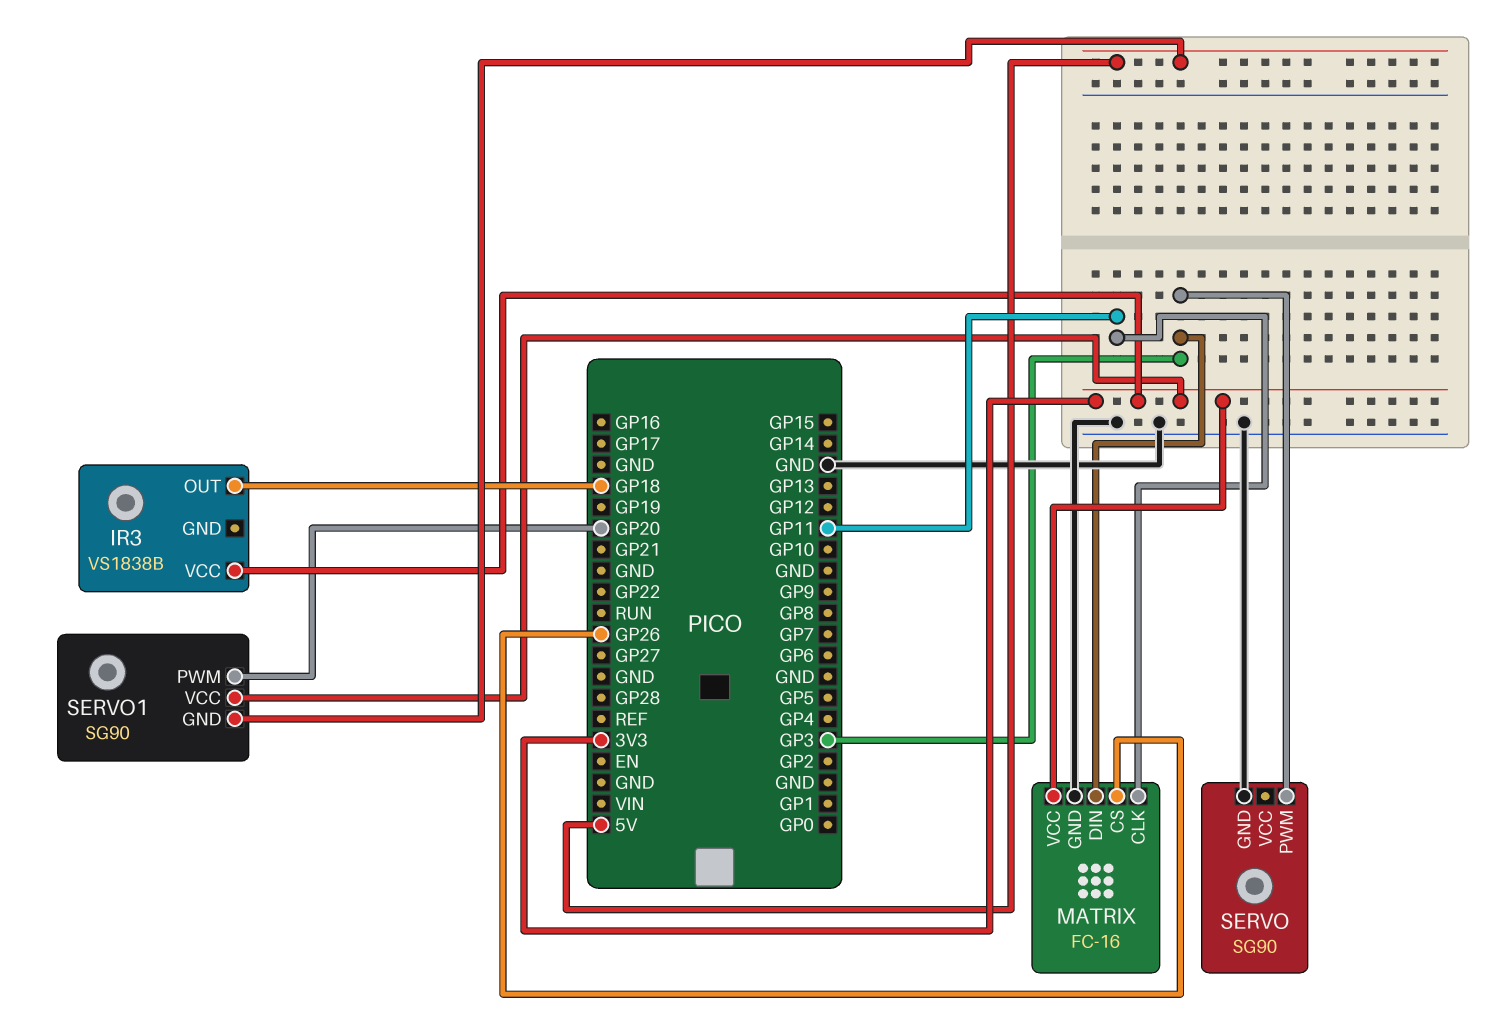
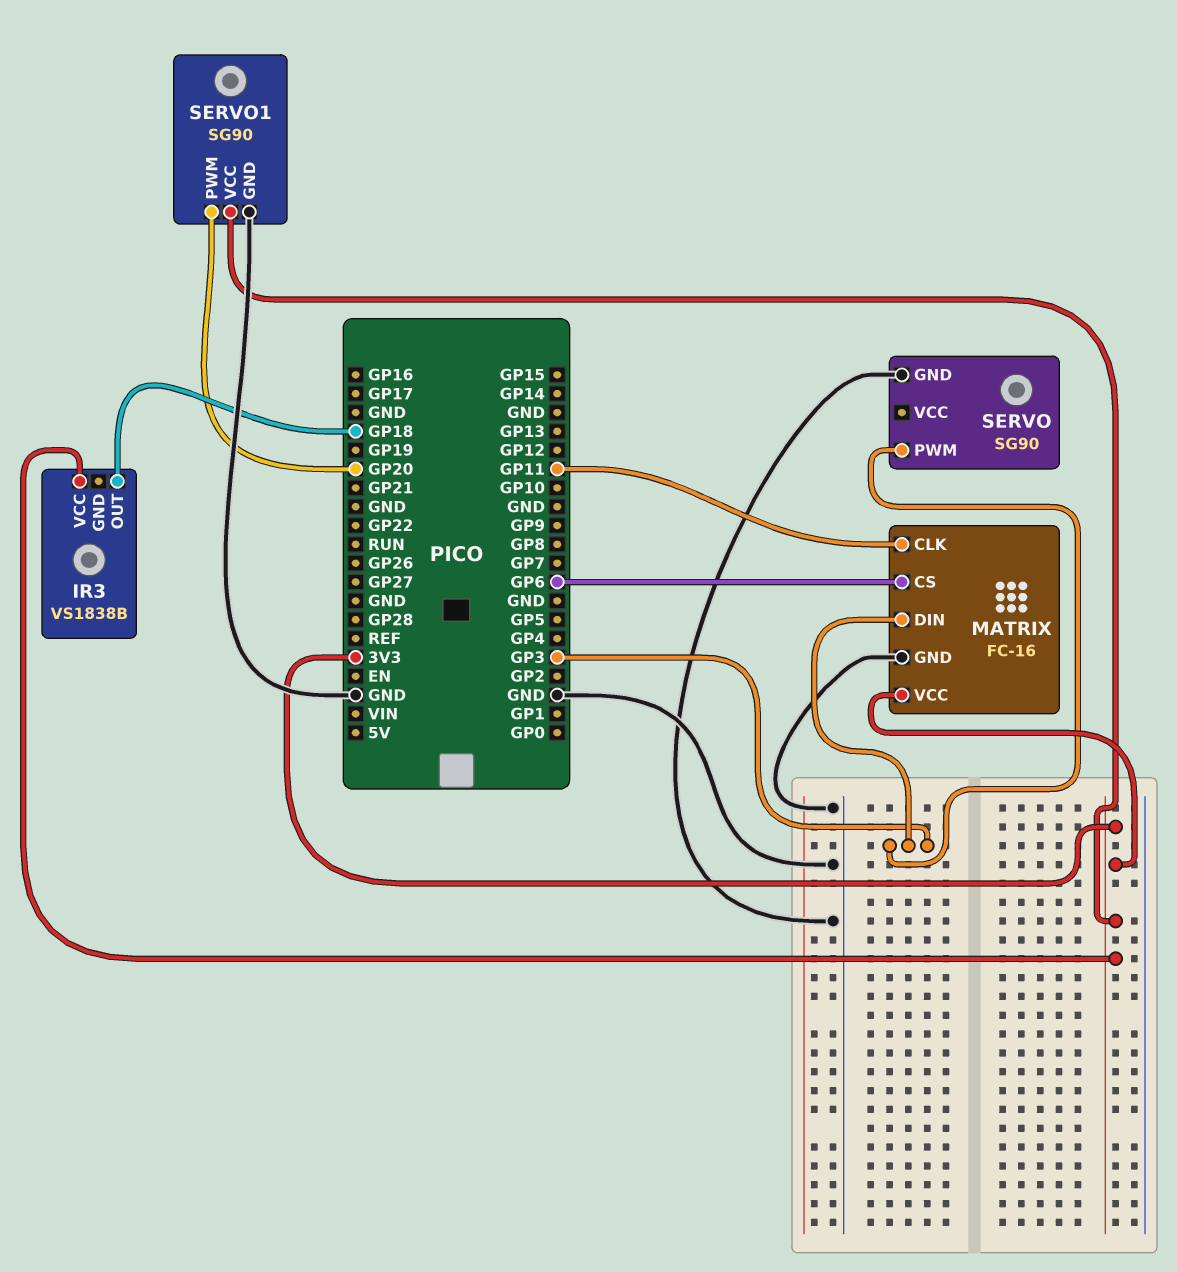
MATRIX pin CS: GP26 -> GP6
SERVO1 pin GND: 5V -> GND

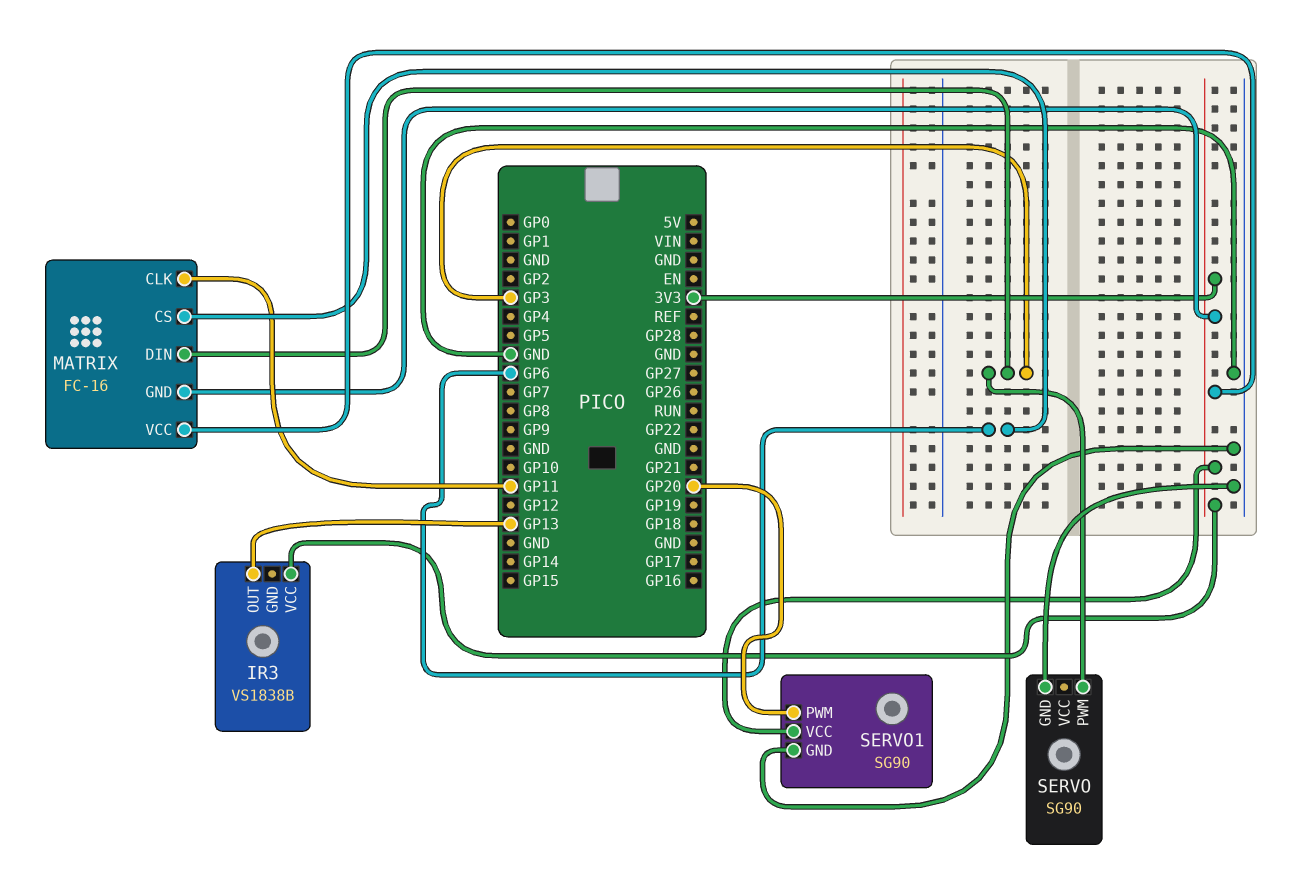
IR3 pin OUT: GP18 -> GP13
MATRIX pin GND: GND -> 3V3

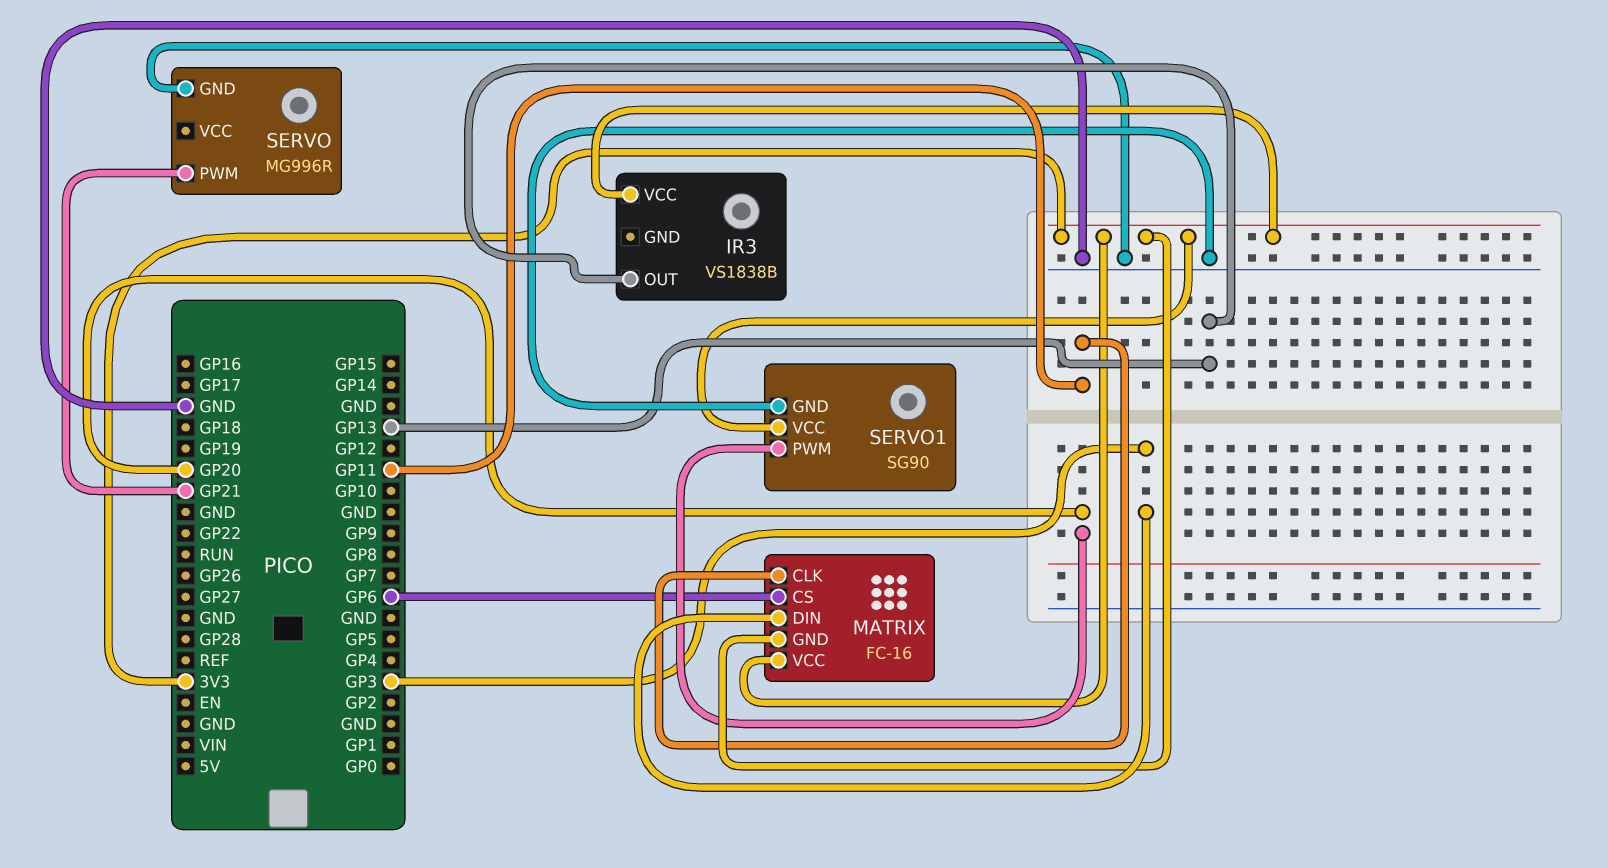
SERVO: SG90 -> MG996R
SERVO pin PWM: GP3 -> GP21

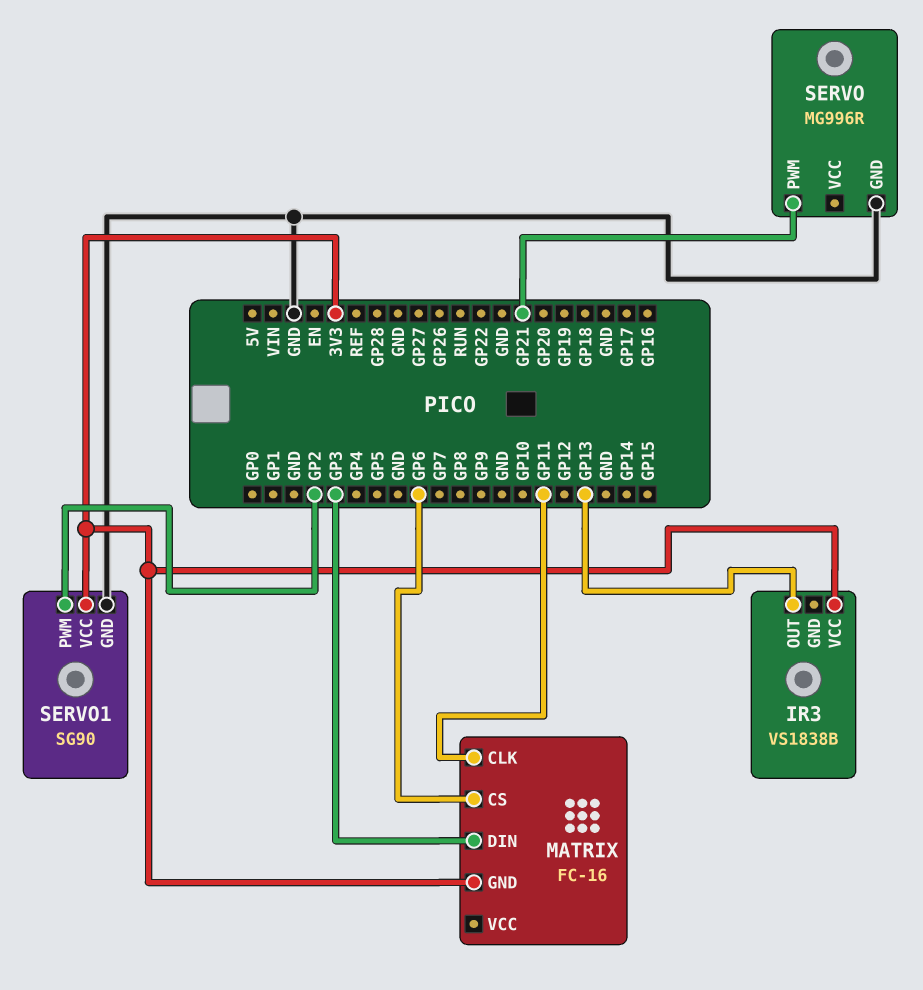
MATRIX pin VCC: 3V3 -> none
SERVO1 pin PWM: GP20 -> GP2

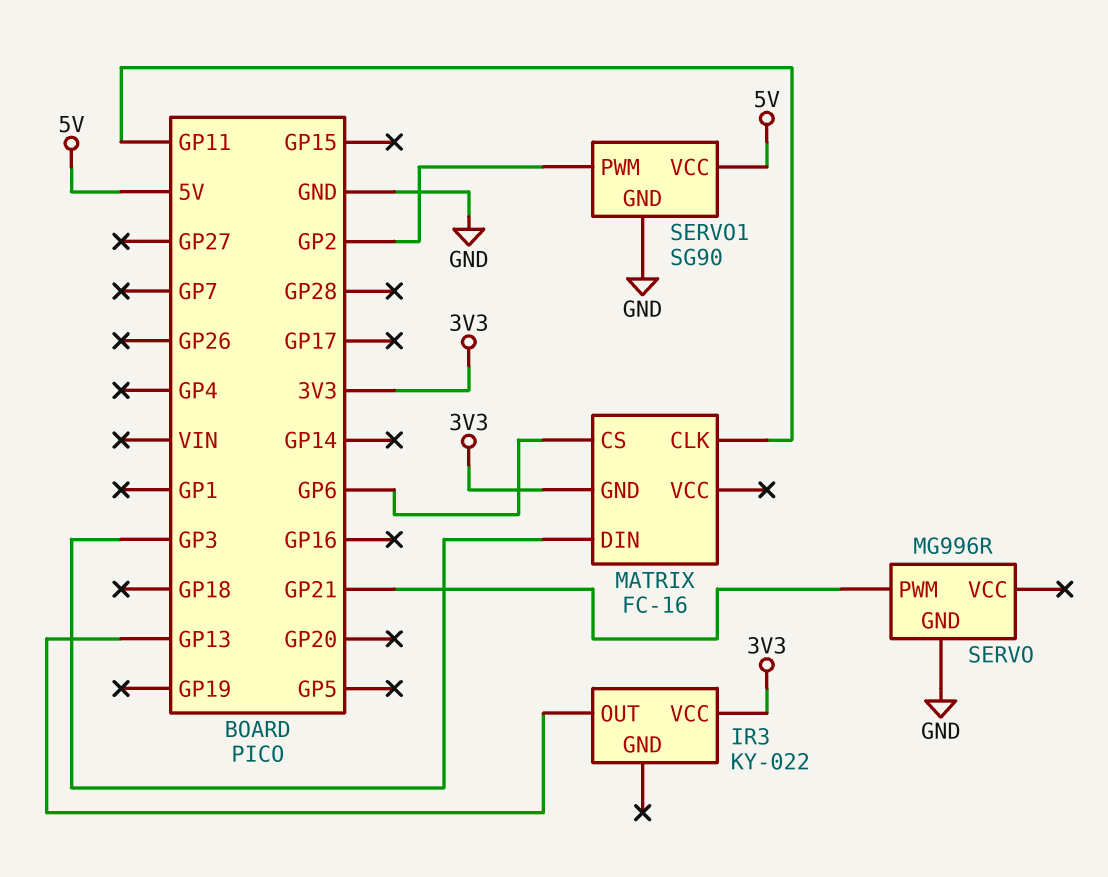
IR3: VS1838B -> KY-022
SERVO1 pin VCC: 3V3 -> 5V

